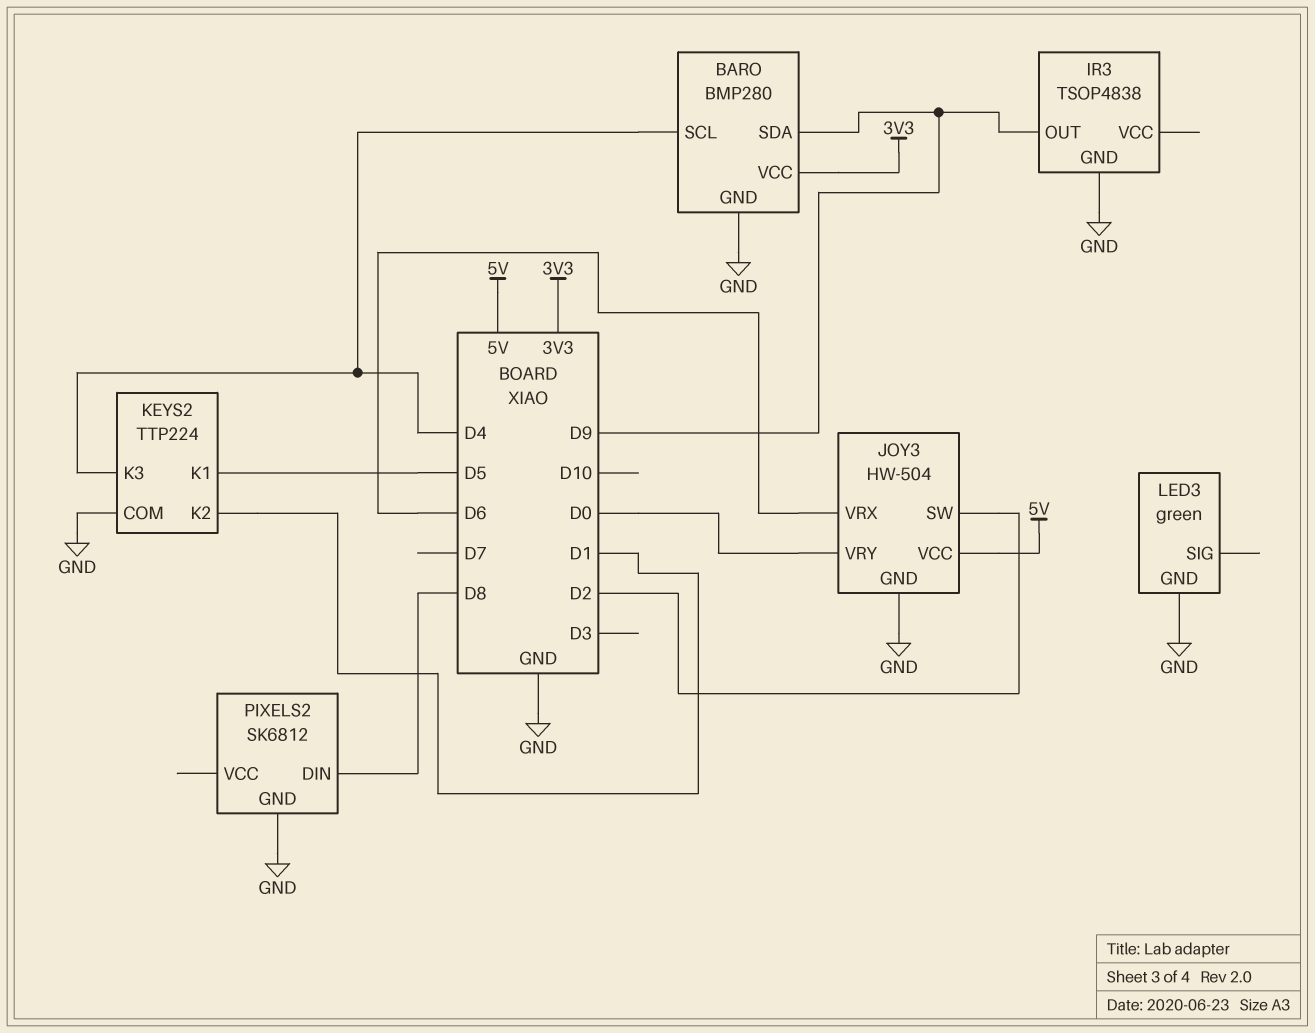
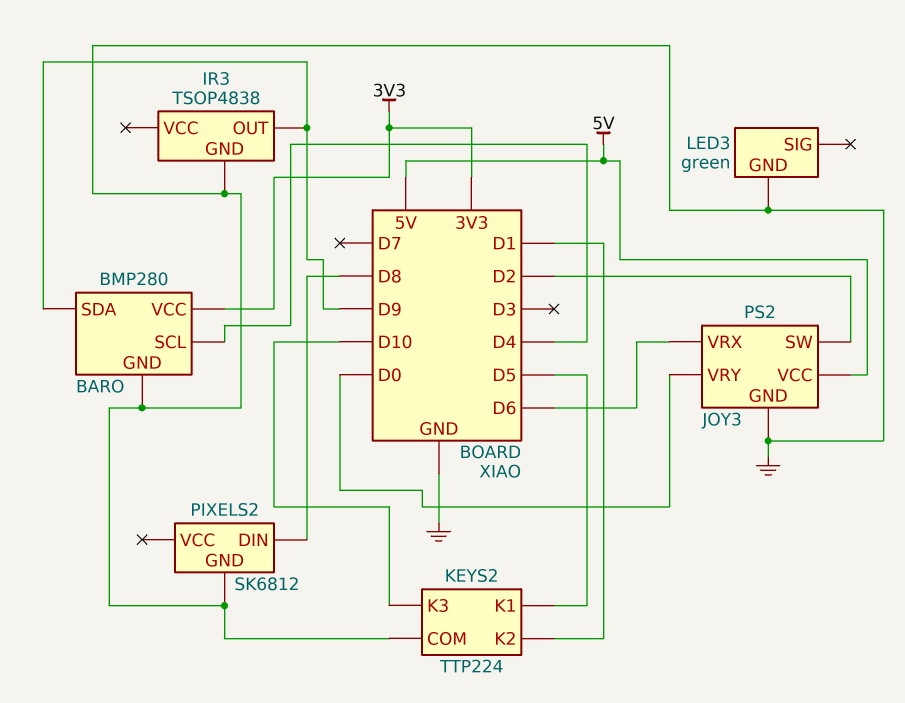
JOY3: HW-504 -> PS2
KEYS2 pin K3: D4 -> D10

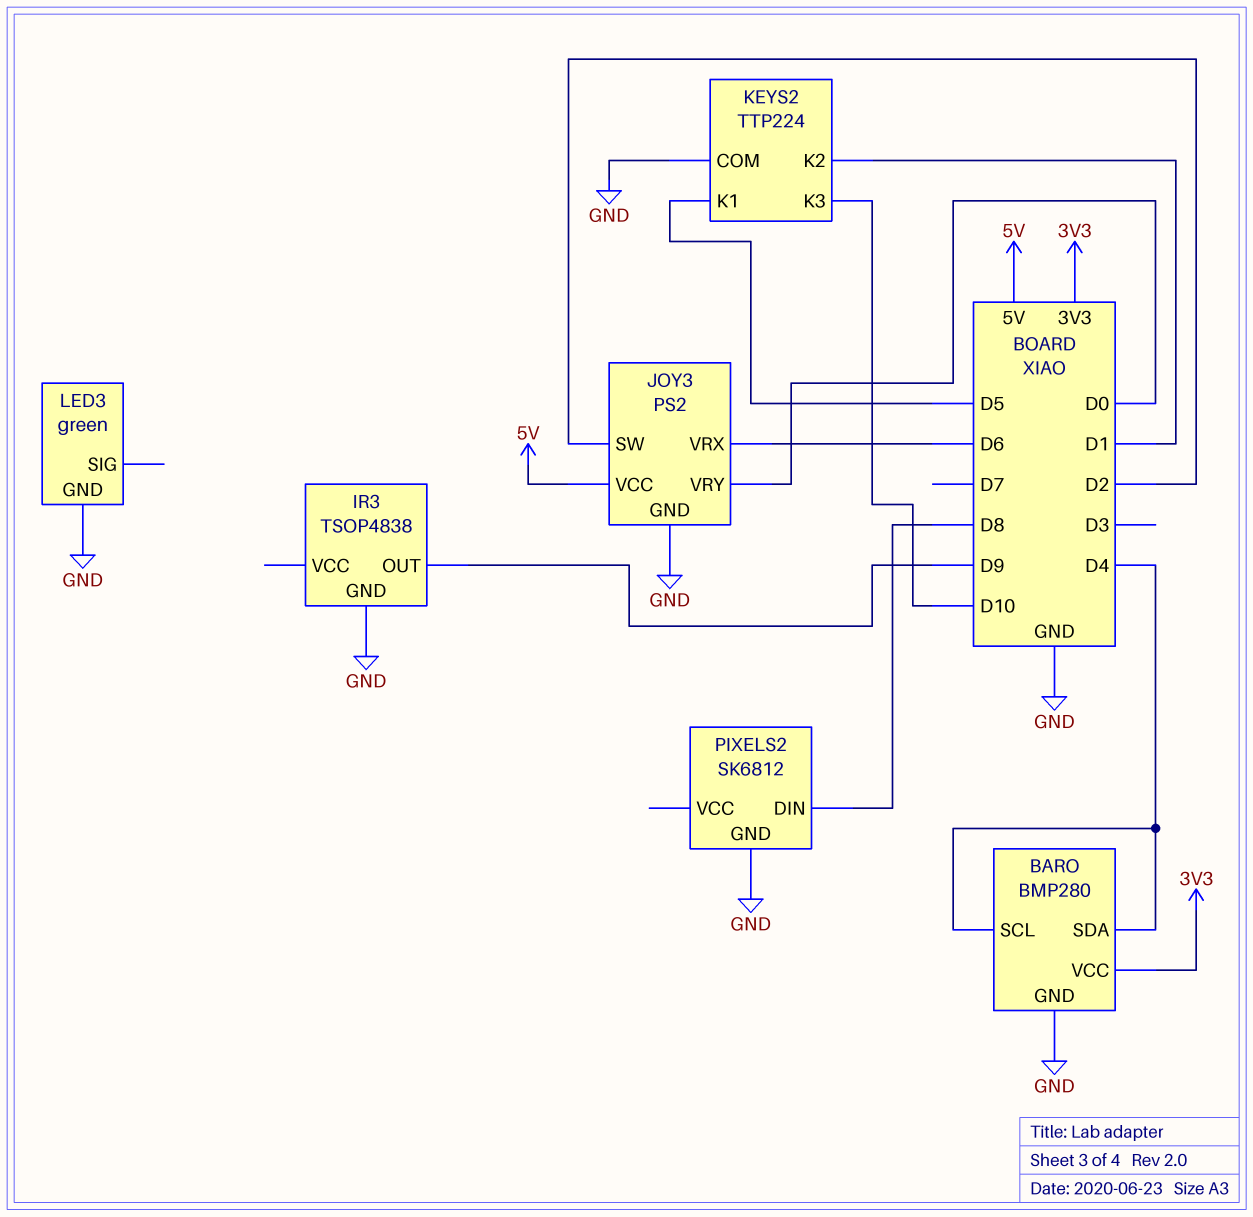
BARO pin SDA: D9 -> D4

